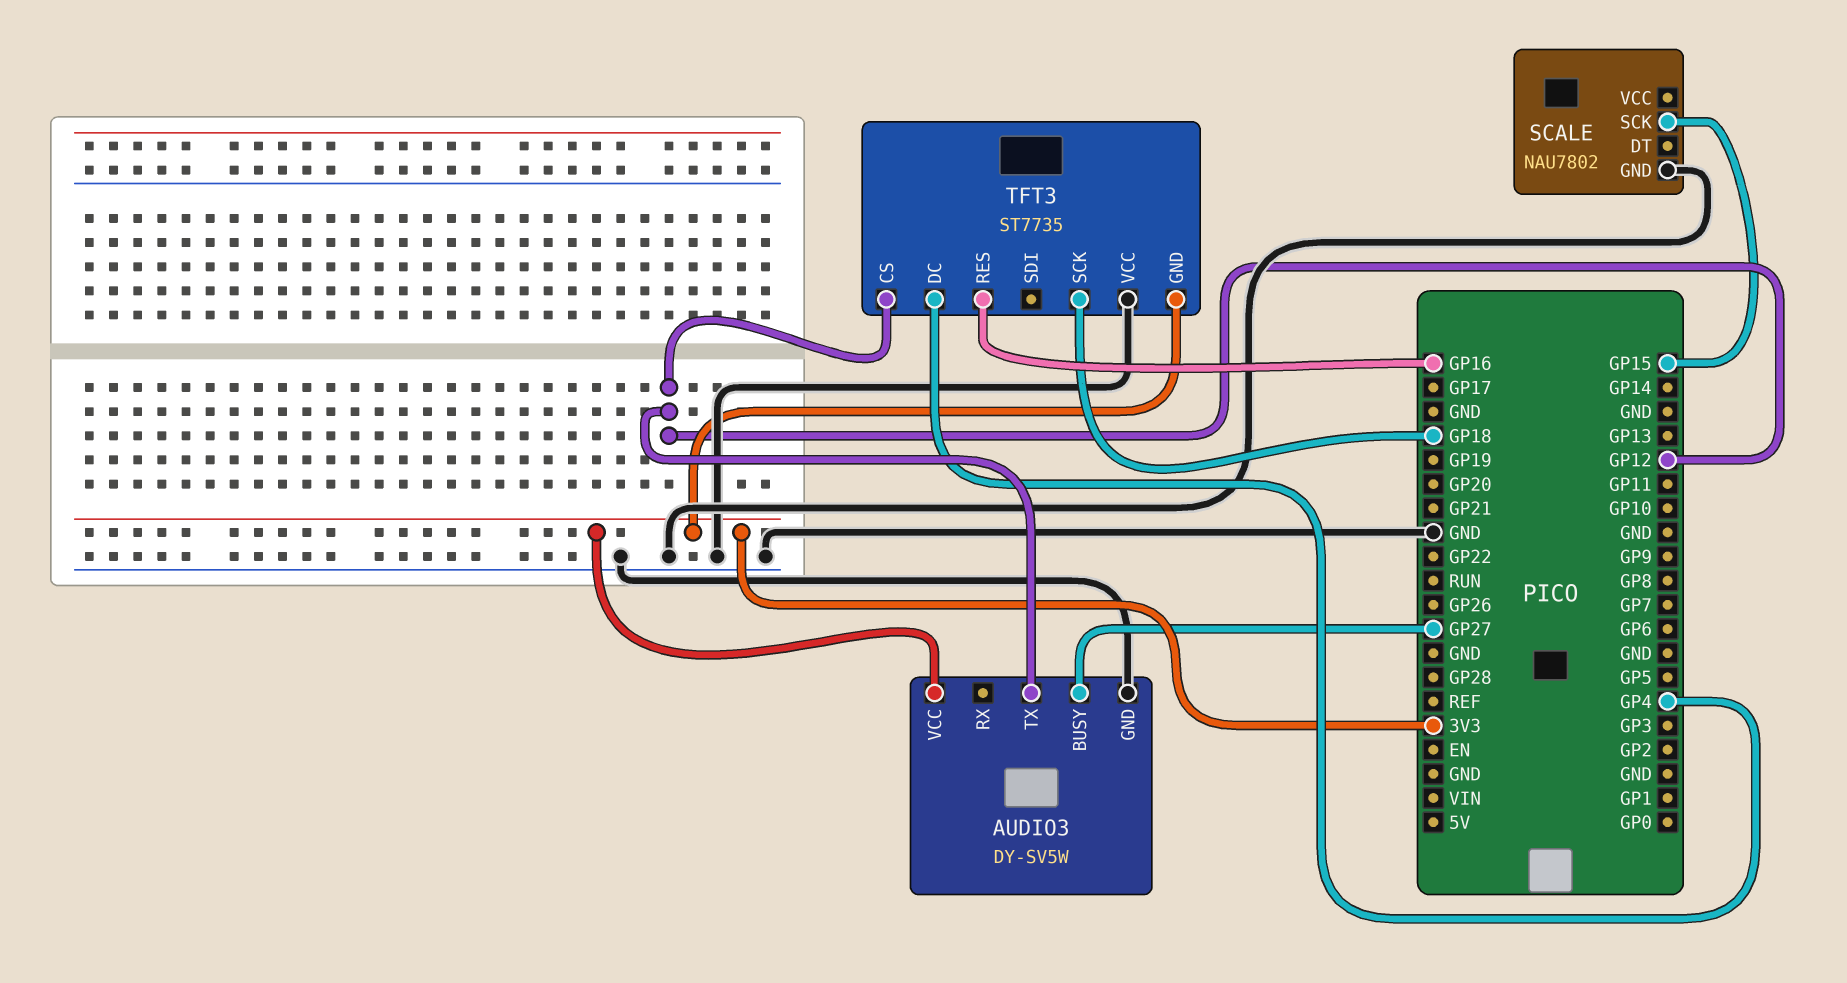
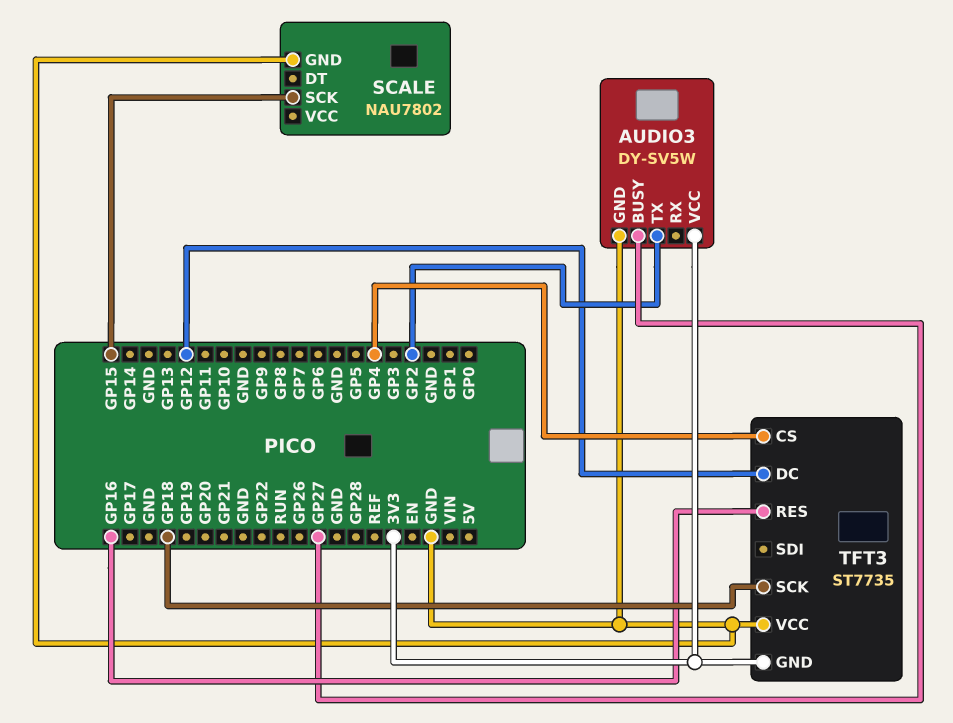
AUDIO3 pin TX: GP12 -> GP2
TFT3 pin CS: GP12 -> GP4
TFT3 pin DC: GP4 -> GP12

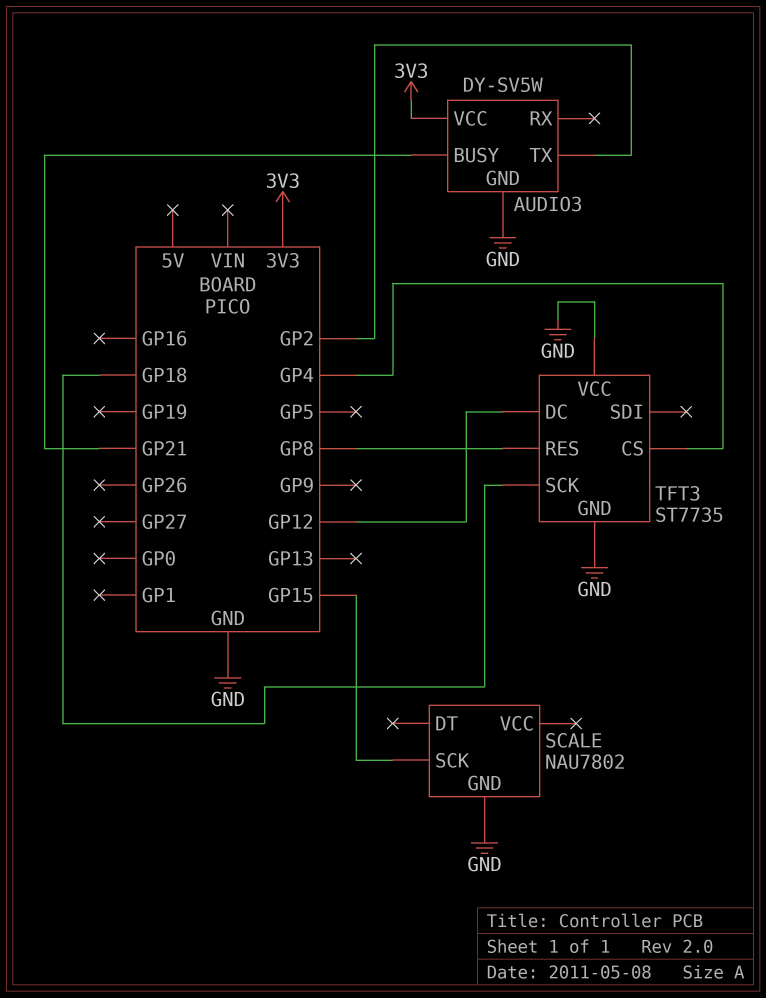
AUDIO3 pin BUSY: GP27 -> GP21
TFT3 pin GND: 3V3 -> GND
TFT3 pin RES: GP16 -> GP8

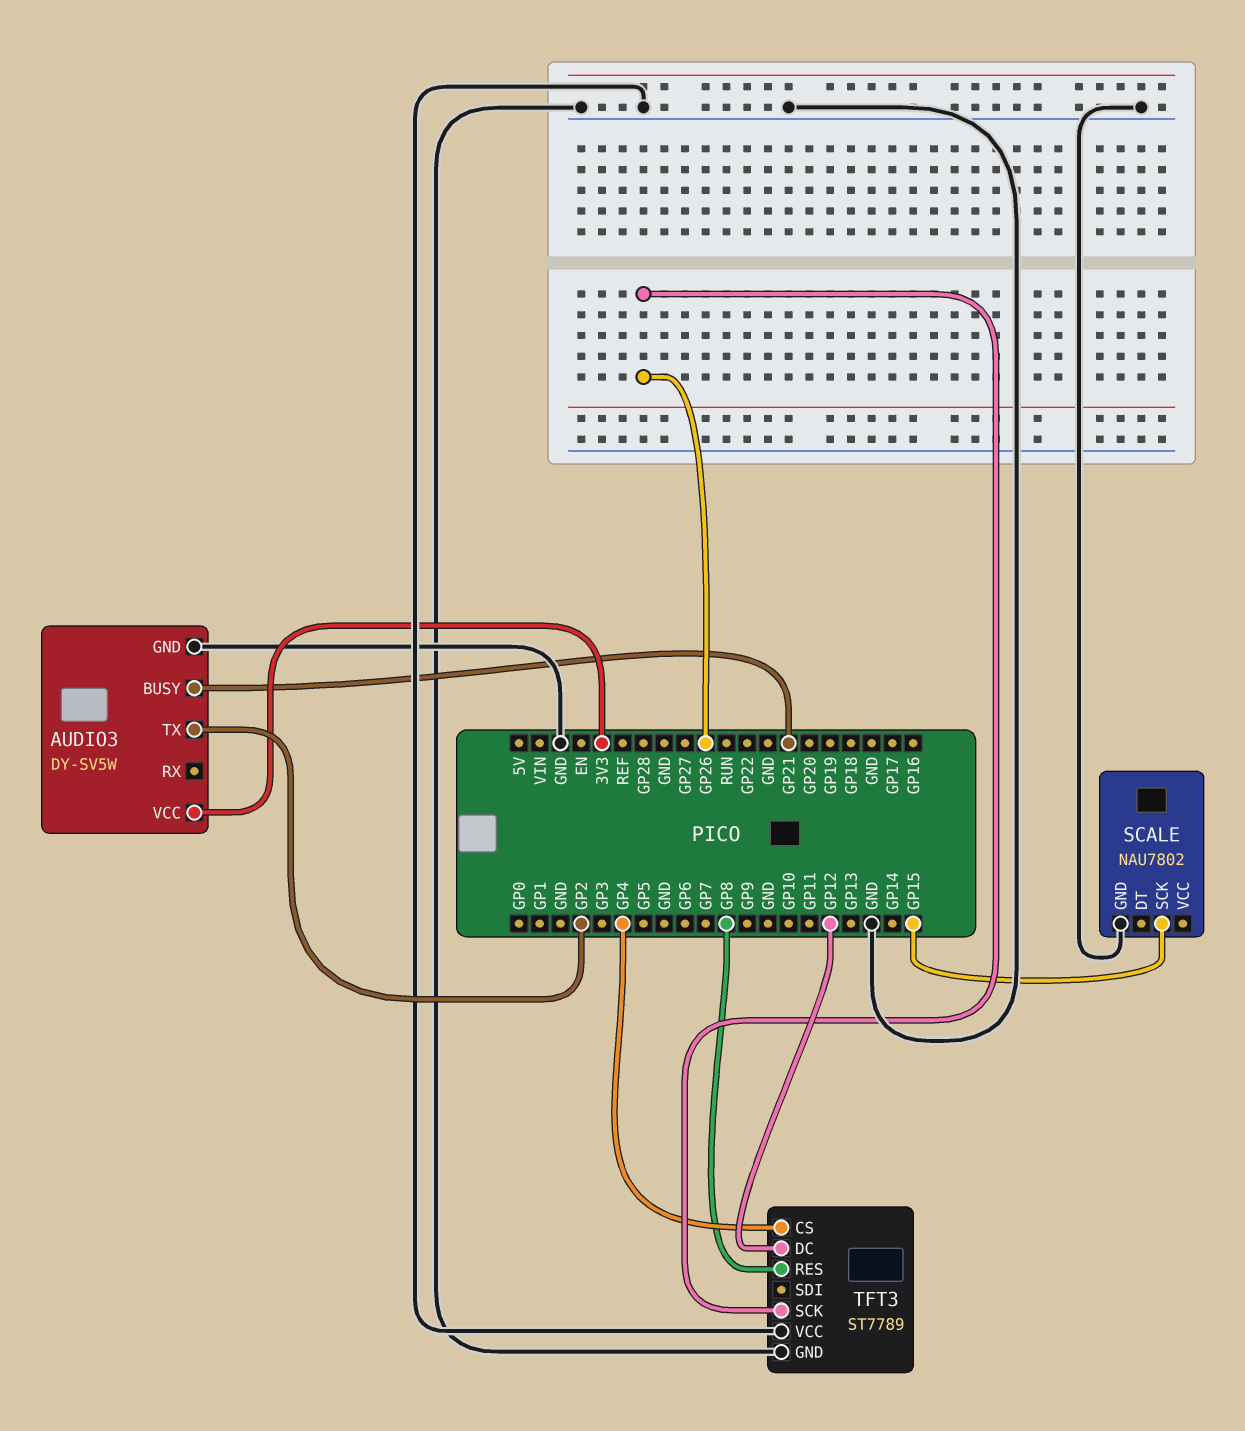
TFT3: ST7735 -> ST7789
TFT3 pin SCK: GP18 -> GP26

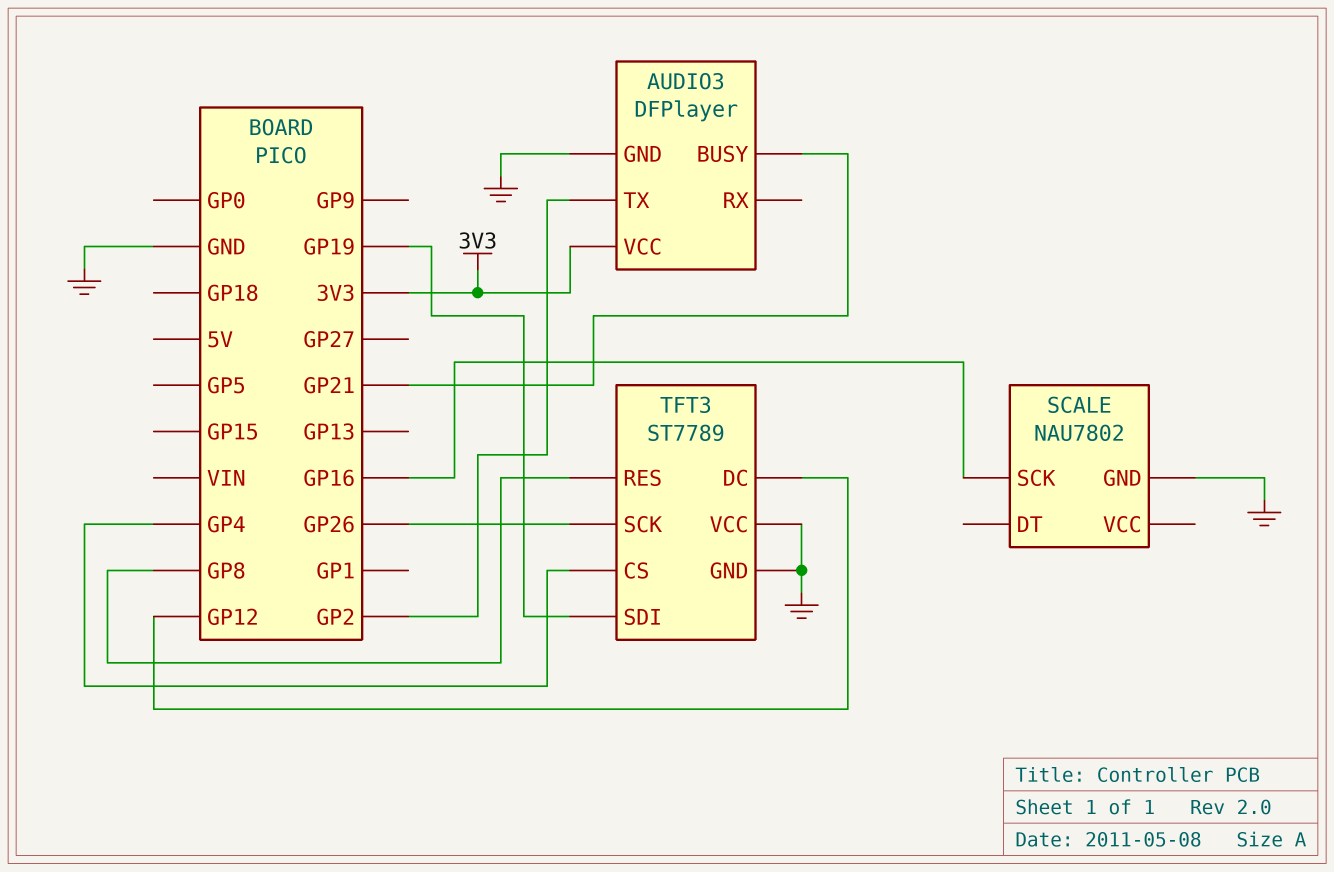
AUDIO3: DY-SV5W -> DFPlayer
SCALE pin SCK: GP15 -> GP16
TFT3 pin SDI: none -> GP19

